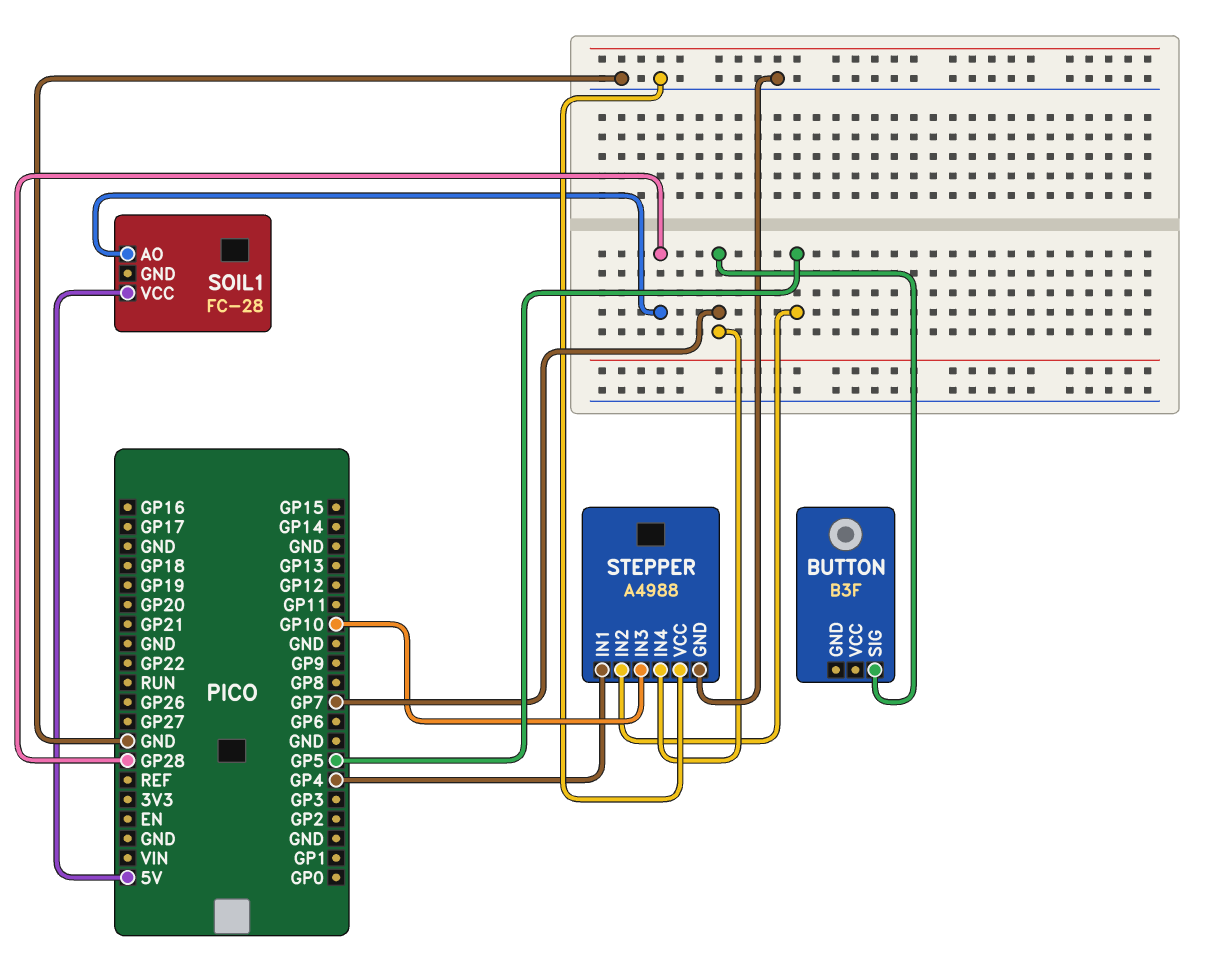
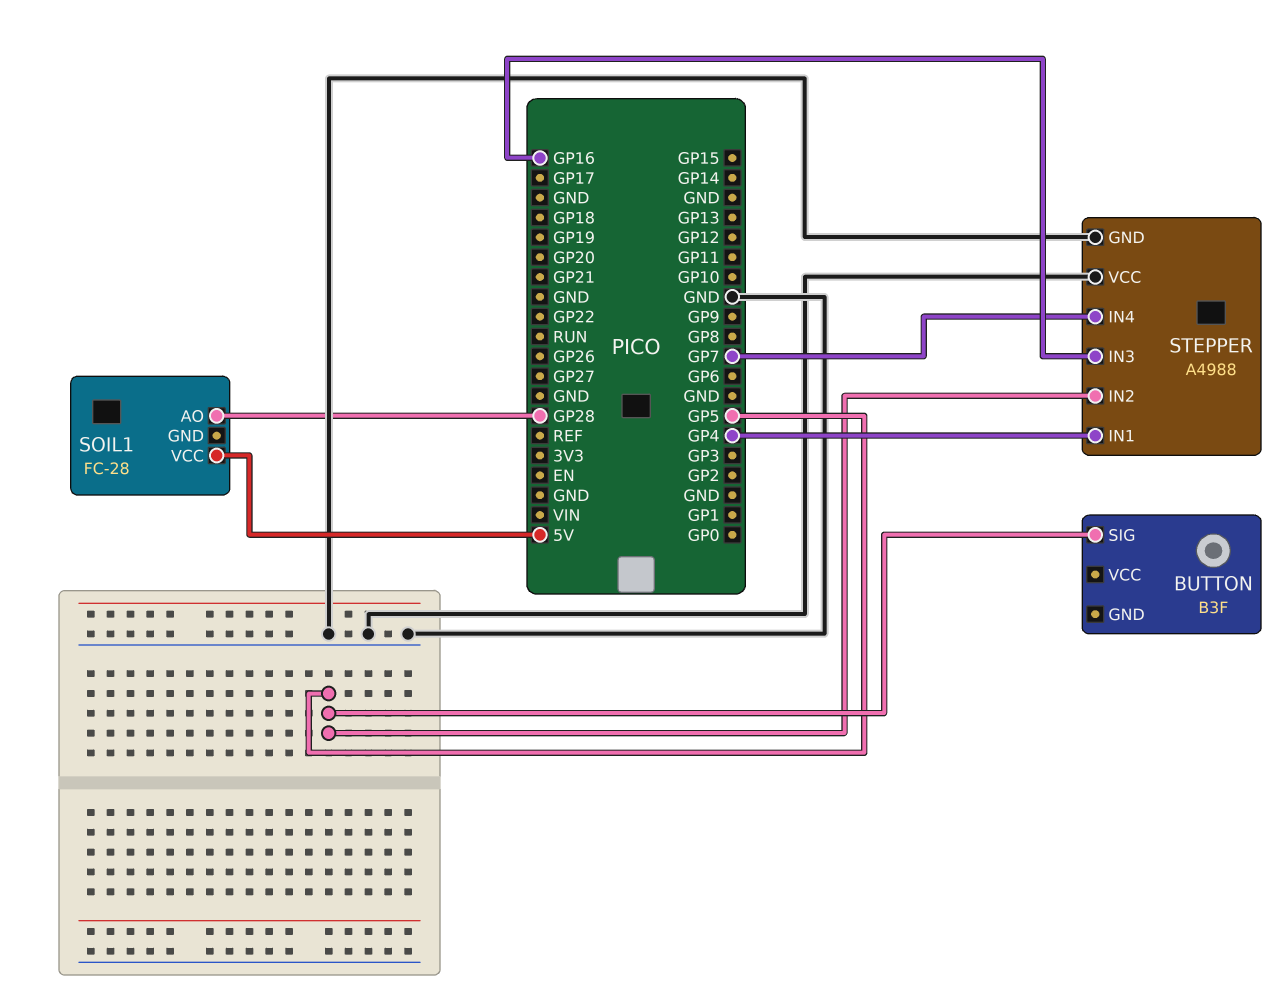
BUTTON pin SIG: GP7 -> GP5
STEPPER pin IN3: GP10 -> GP16

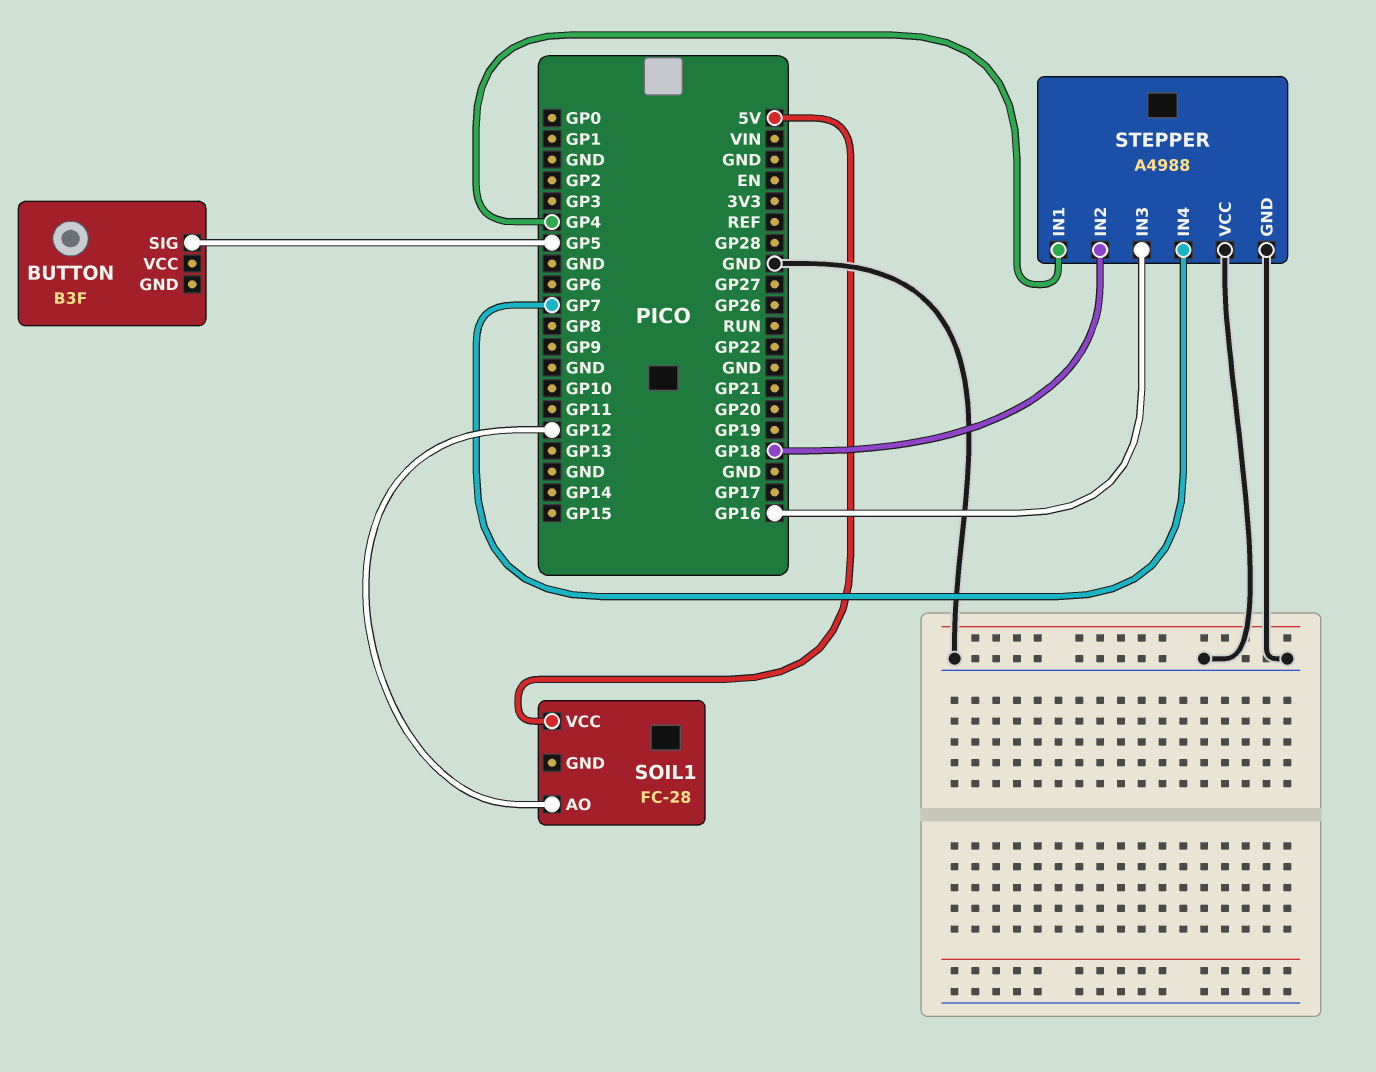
SOIL1 pin AO: GP28 -> GP12
STEPPER pin IN2: GP5 -> GP18

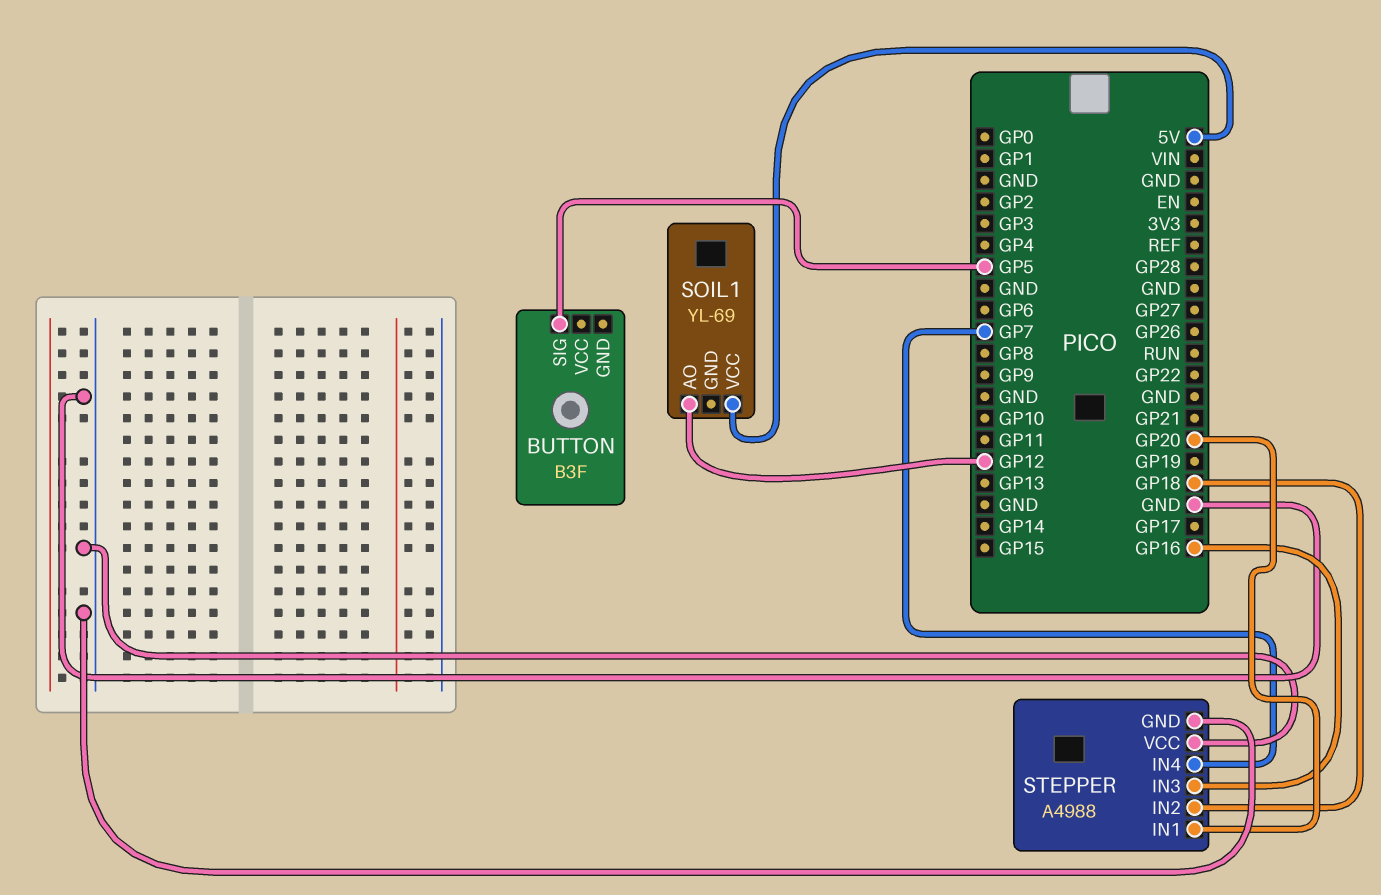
SOIL1: FC-28 -> YL-69
STEPPER pin IN1: GP4 -> GP20

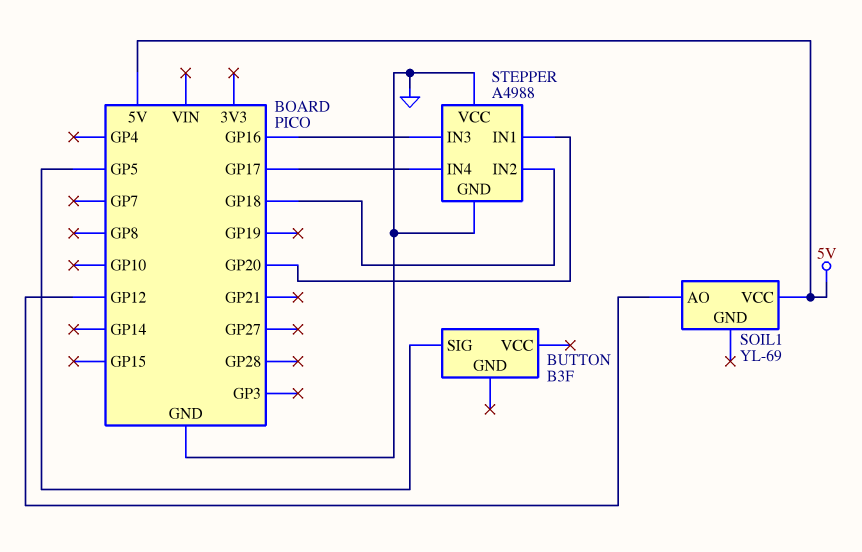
STEPPER pin IN4: GP7 -> GP17

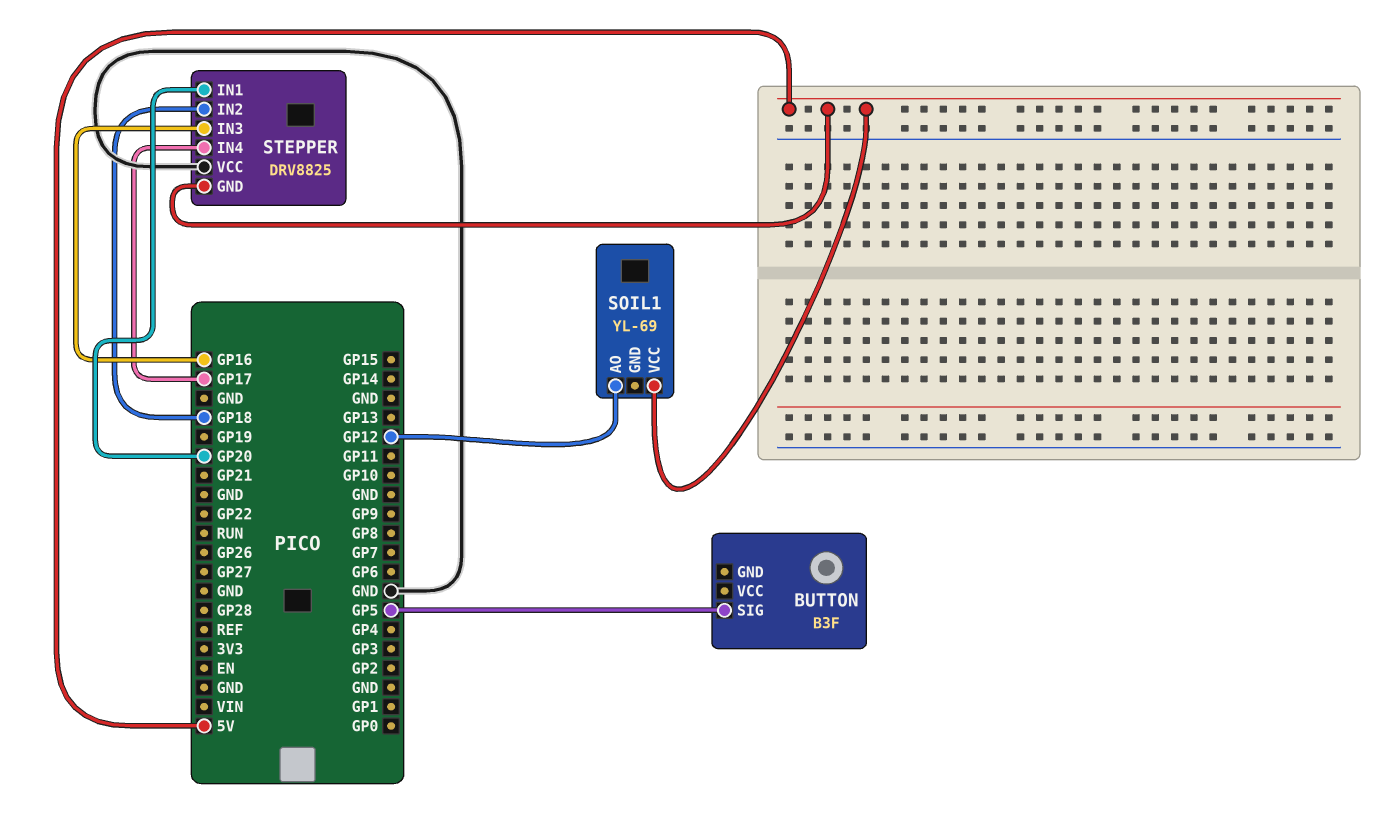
STEPPER: A4988 -> DRV8825
STEPPER pin GND: GND -> 5V

